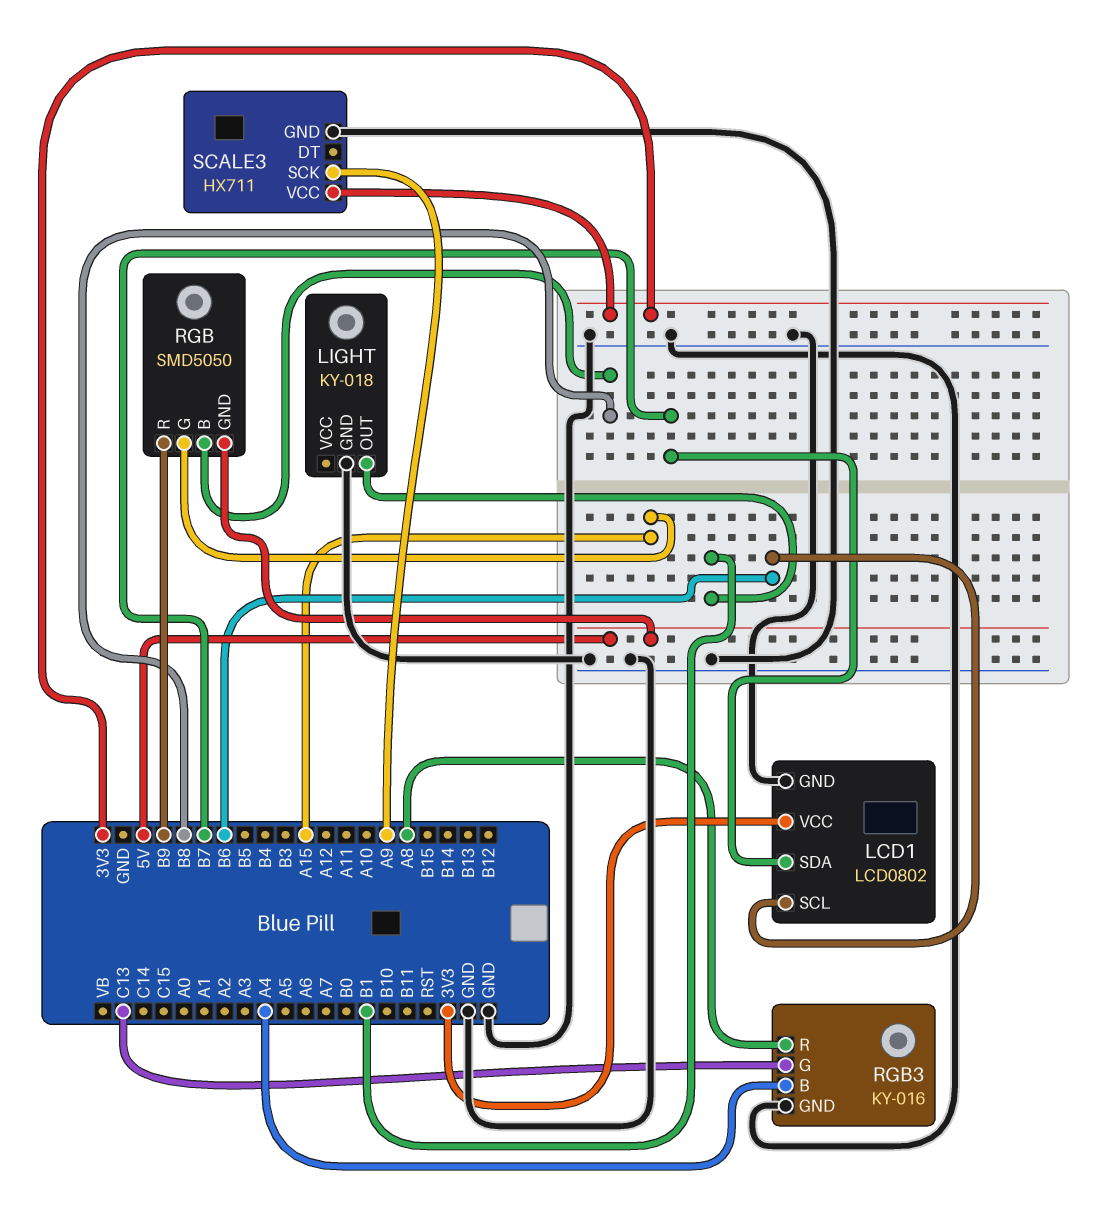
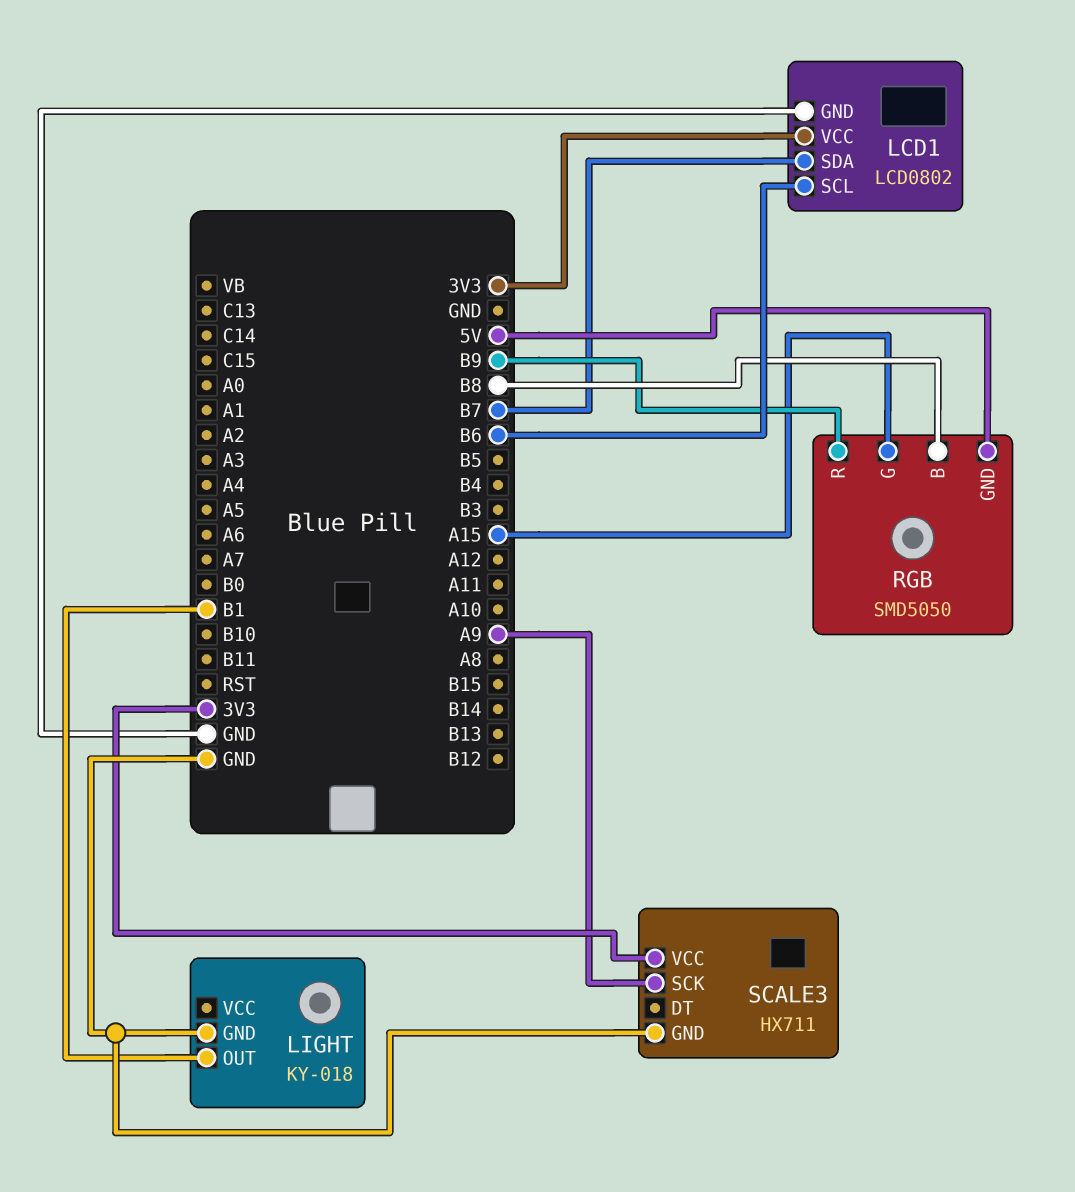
RGB3: KY-016 -> none
RGB3 pin B: A4 -> none
RGB3 pin G: C13 -> none
RGB3 pin GND: GND -> none
RGB3 pin R: A8 -> none

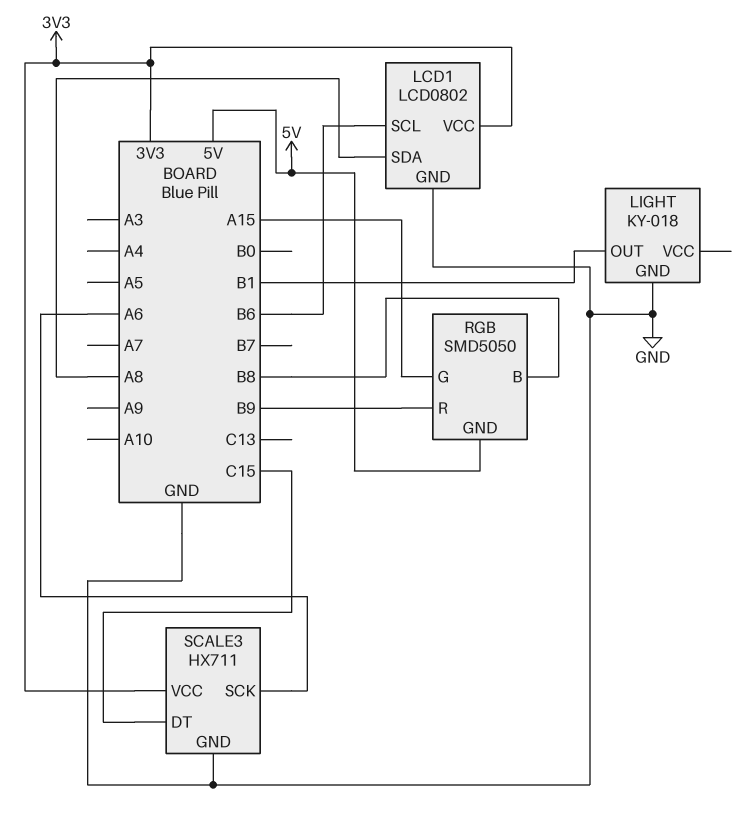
LCD1 pin SDA: B7 -> A8
SCALE3 pin DT: none -> C15
SCALE3 pin SCK: A9 -> A6

